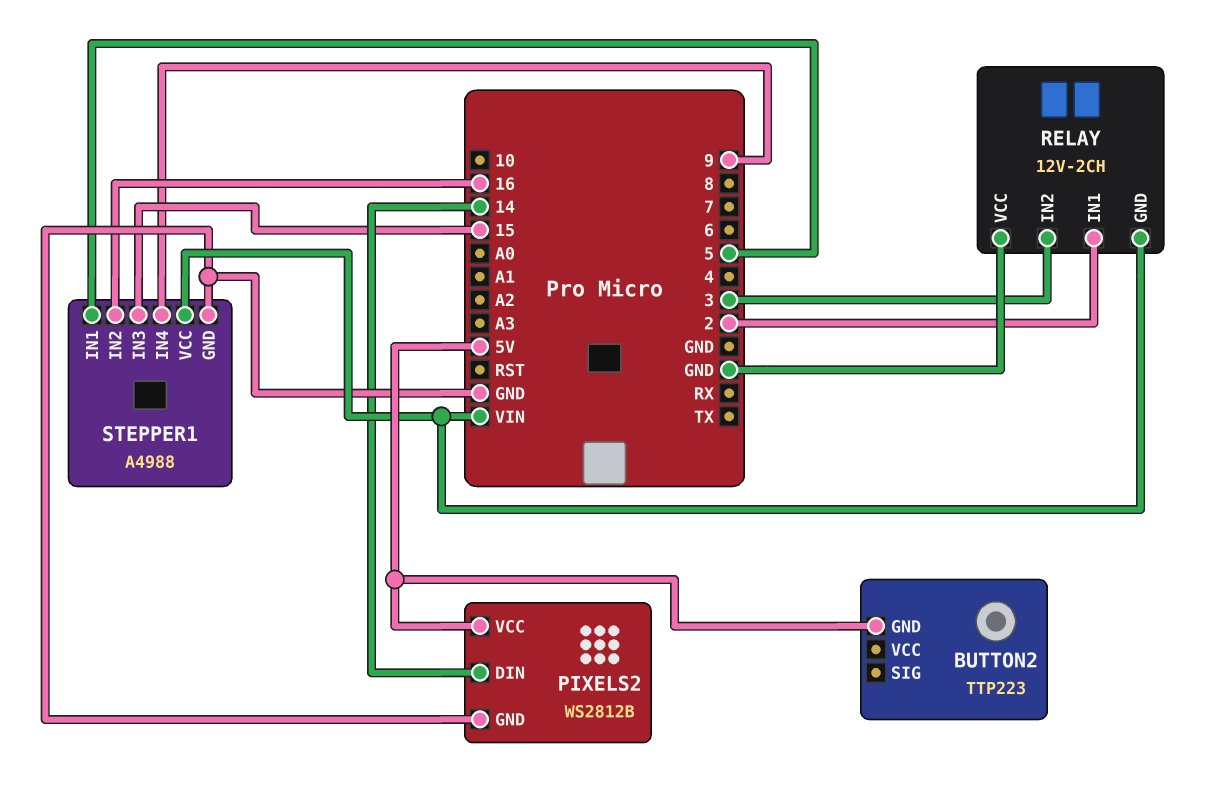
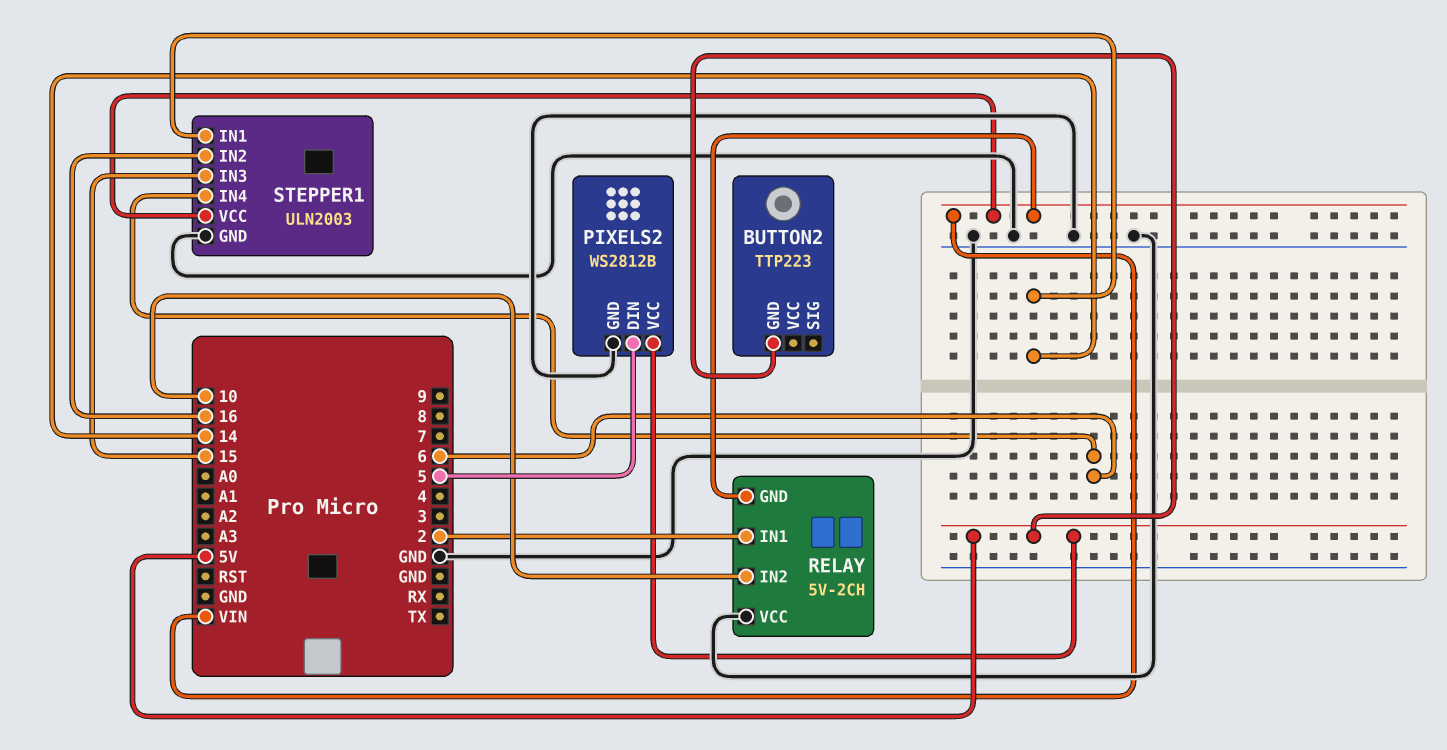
PIXELS2 pin DIN: 14 -> 5
RELAY: 12V-2CH -> 5V-2CH
RELAY pin IN2: 3 -> 10
STEPPER1: A4988 -> ULN2003
STEPPER1 pin IN1: 5 -> 14
STEPPER1 pin IN4: 9 -> 6

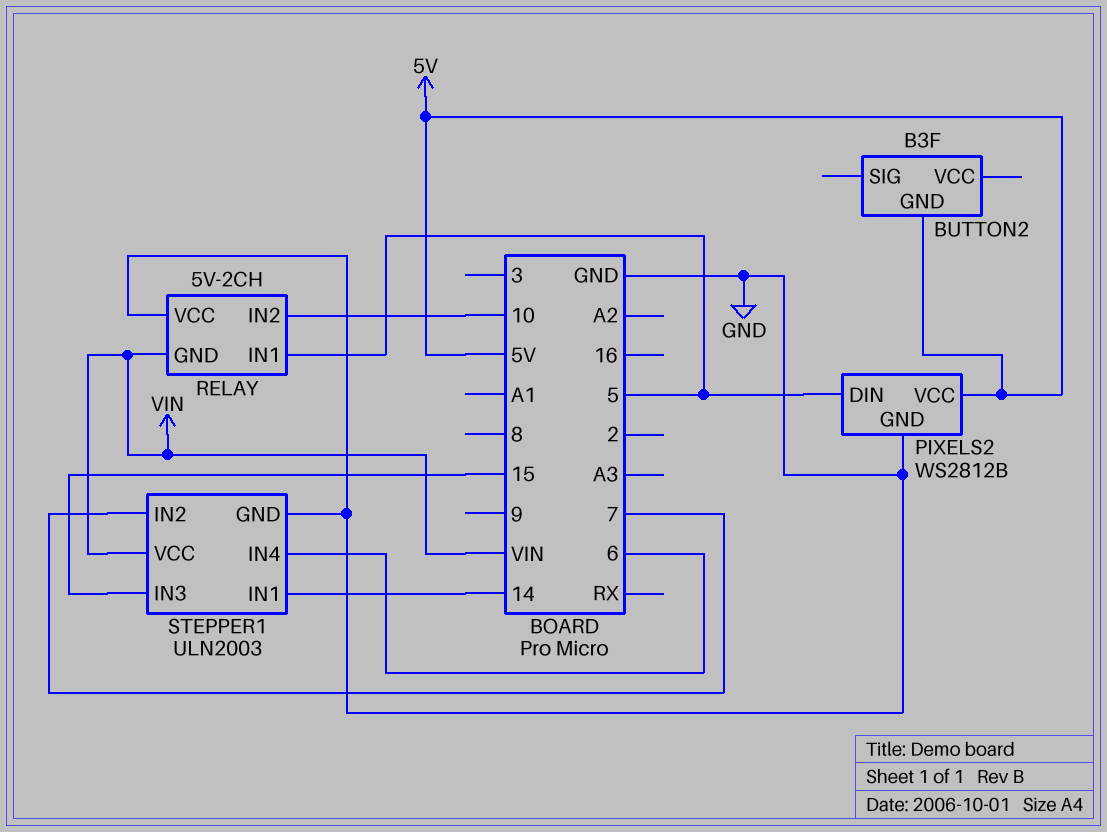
BUTTON2: TTP223 -> B3F
RELAY pin IN1: 2 -> 5
STEPPER1 pin IN2: 16 -> 7

